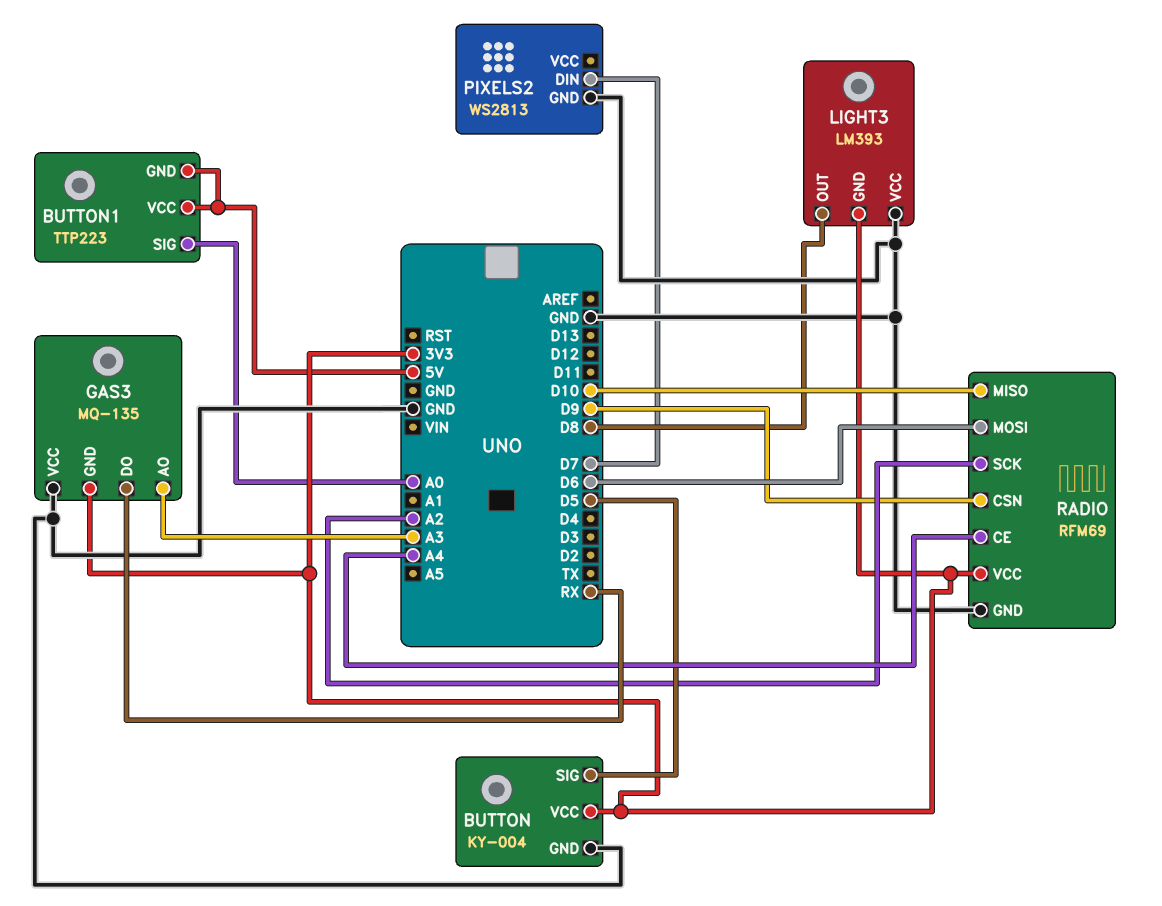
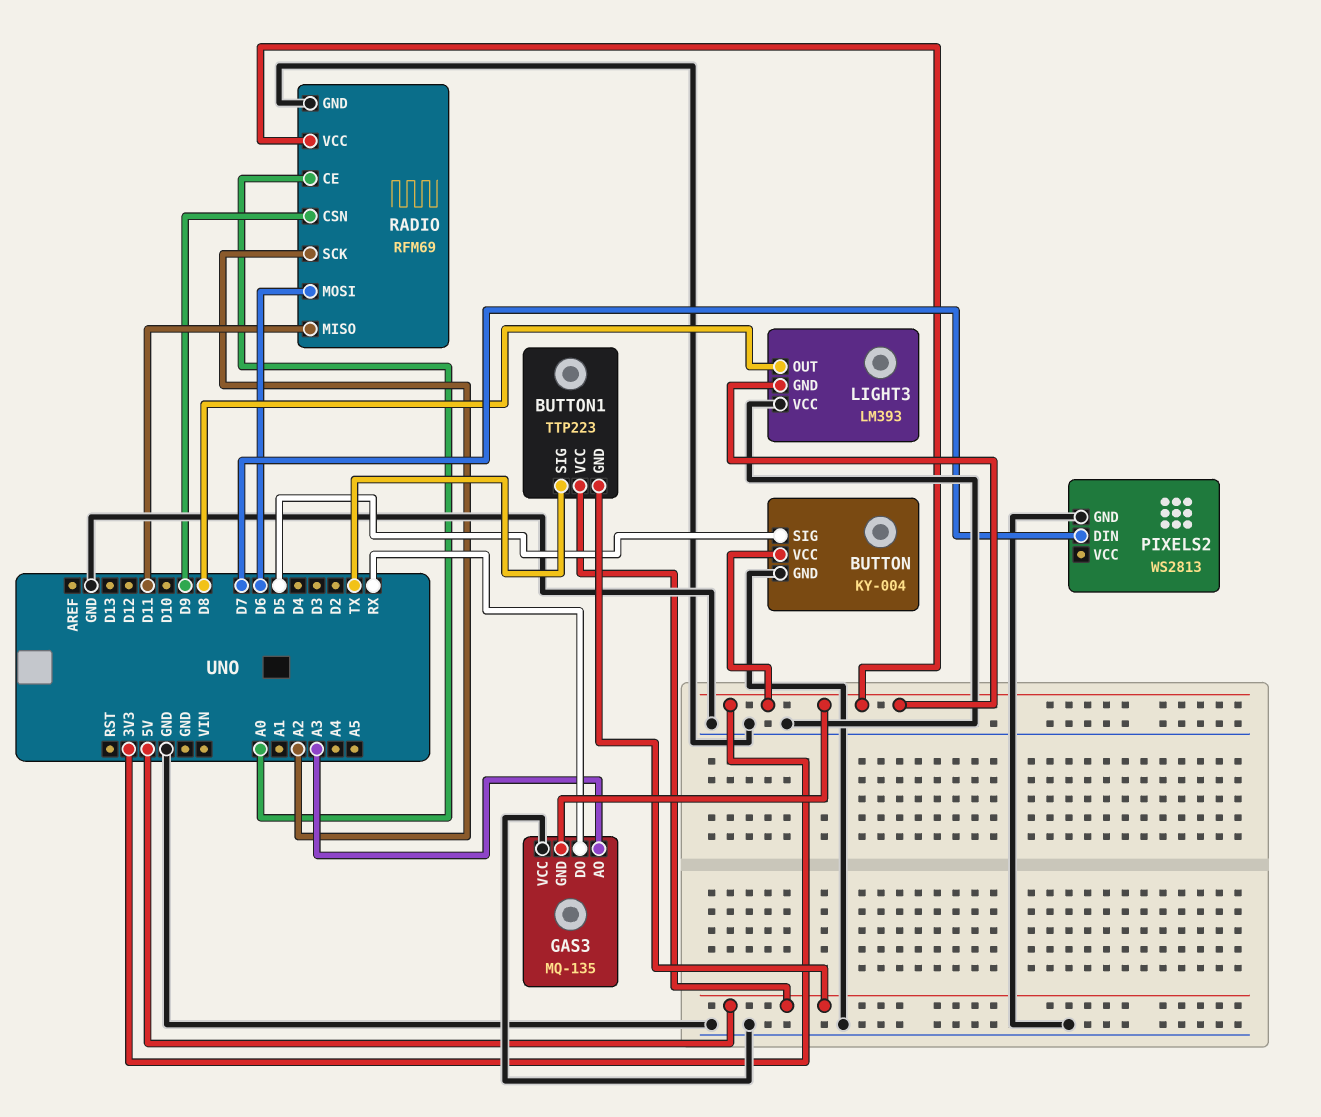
BUTTON1 pin SIG: A0 -> TX
RADIO pin CE: A4 -> A0
RADIO pin MISO: D10 -> D11

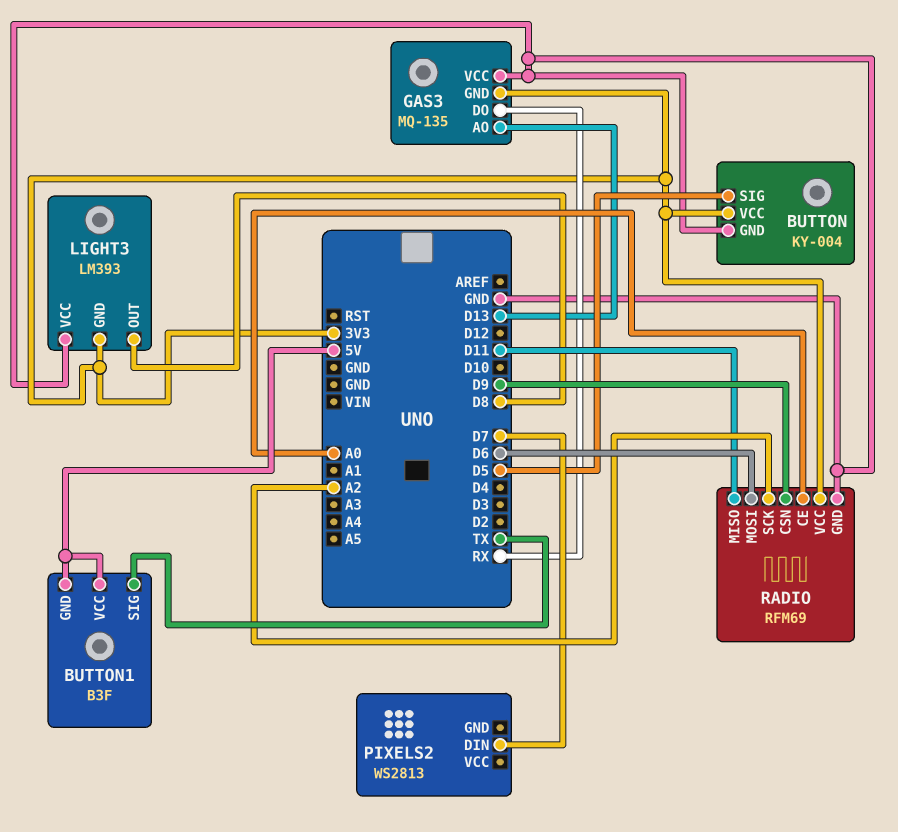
BUTTON1: TTP223 -> B3F
GAS3 pin AO: A3 -> D13
PIXELS2 pin GND: GND -> none

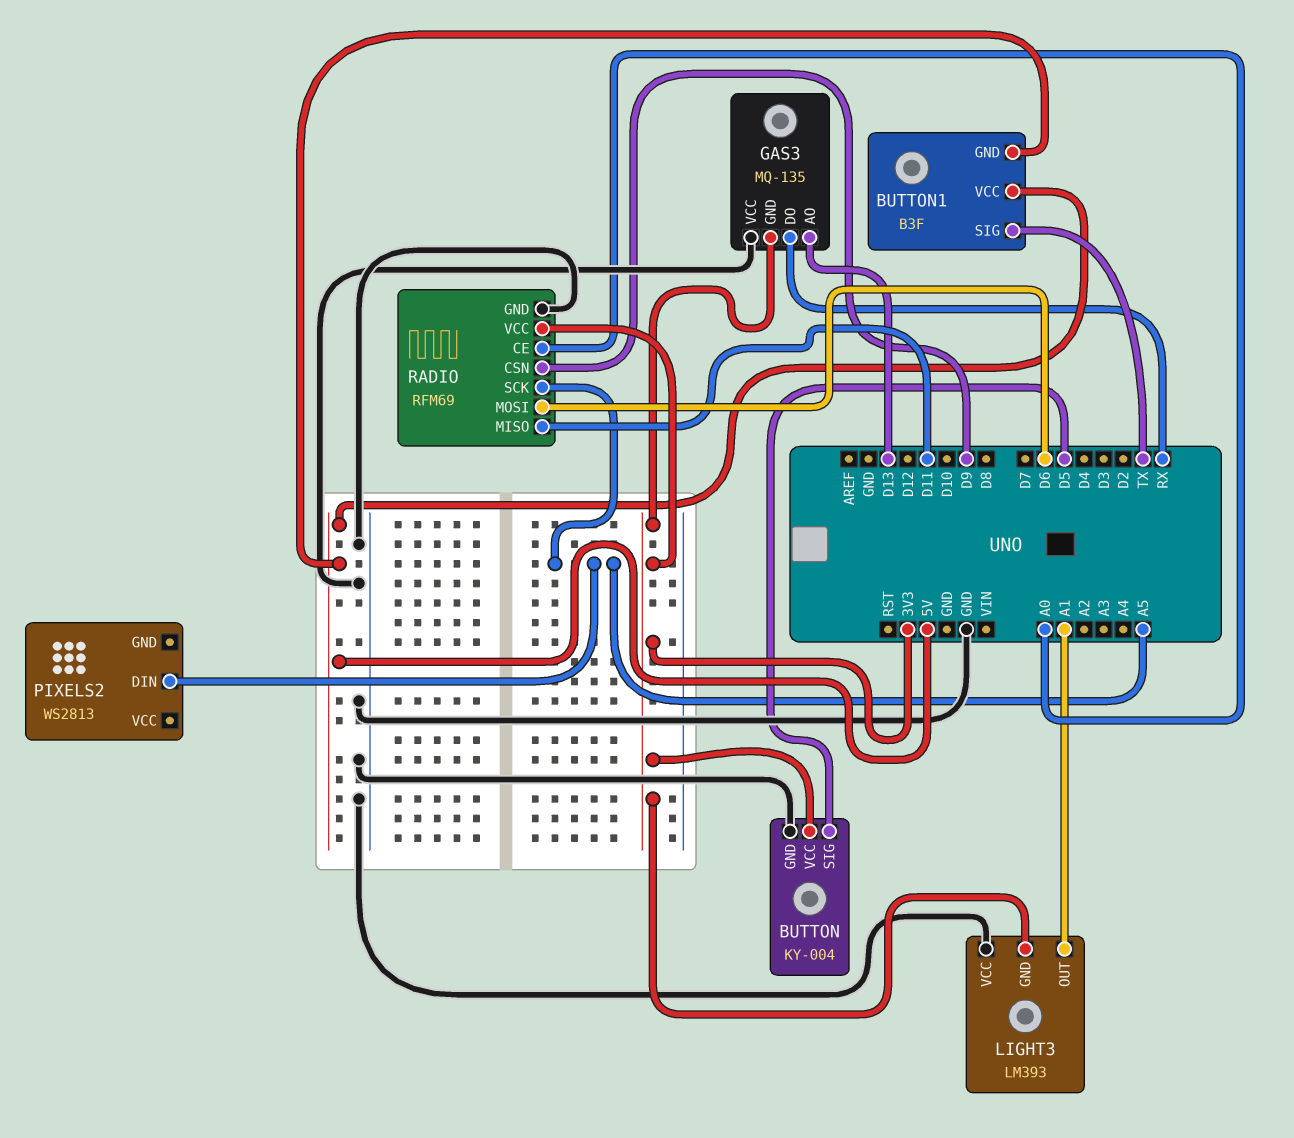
LIGHT3 pin OUT: D8 -> A1
PIXELS2 pin DIN: D7 -> A5
RADIO pin SCK: A2 -> A5

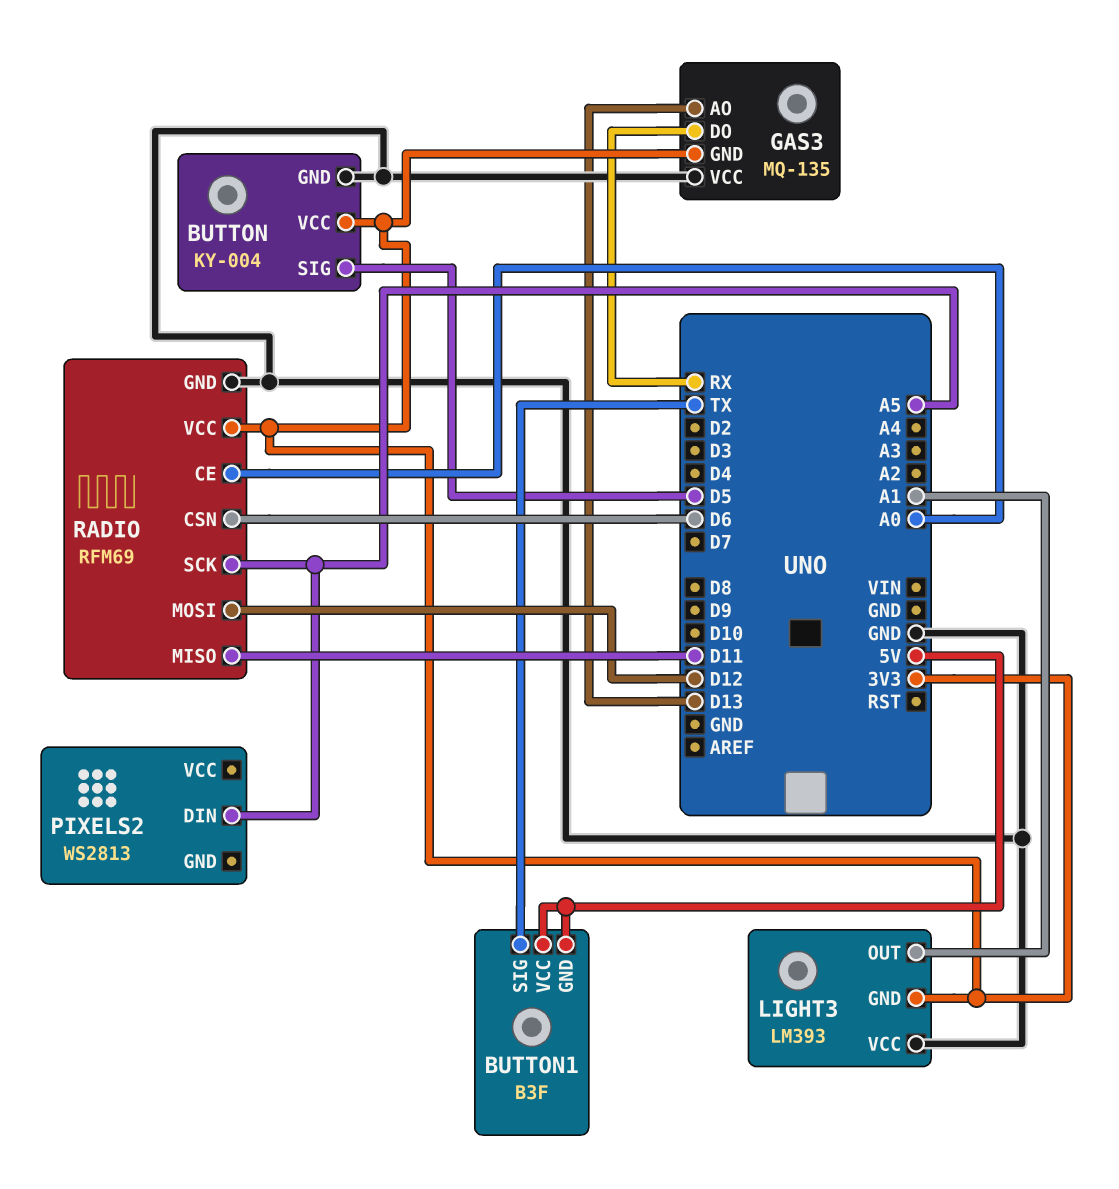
RADIO pin CSN: D9 -> D6
RADIO pin MOSI: D6 -> D12

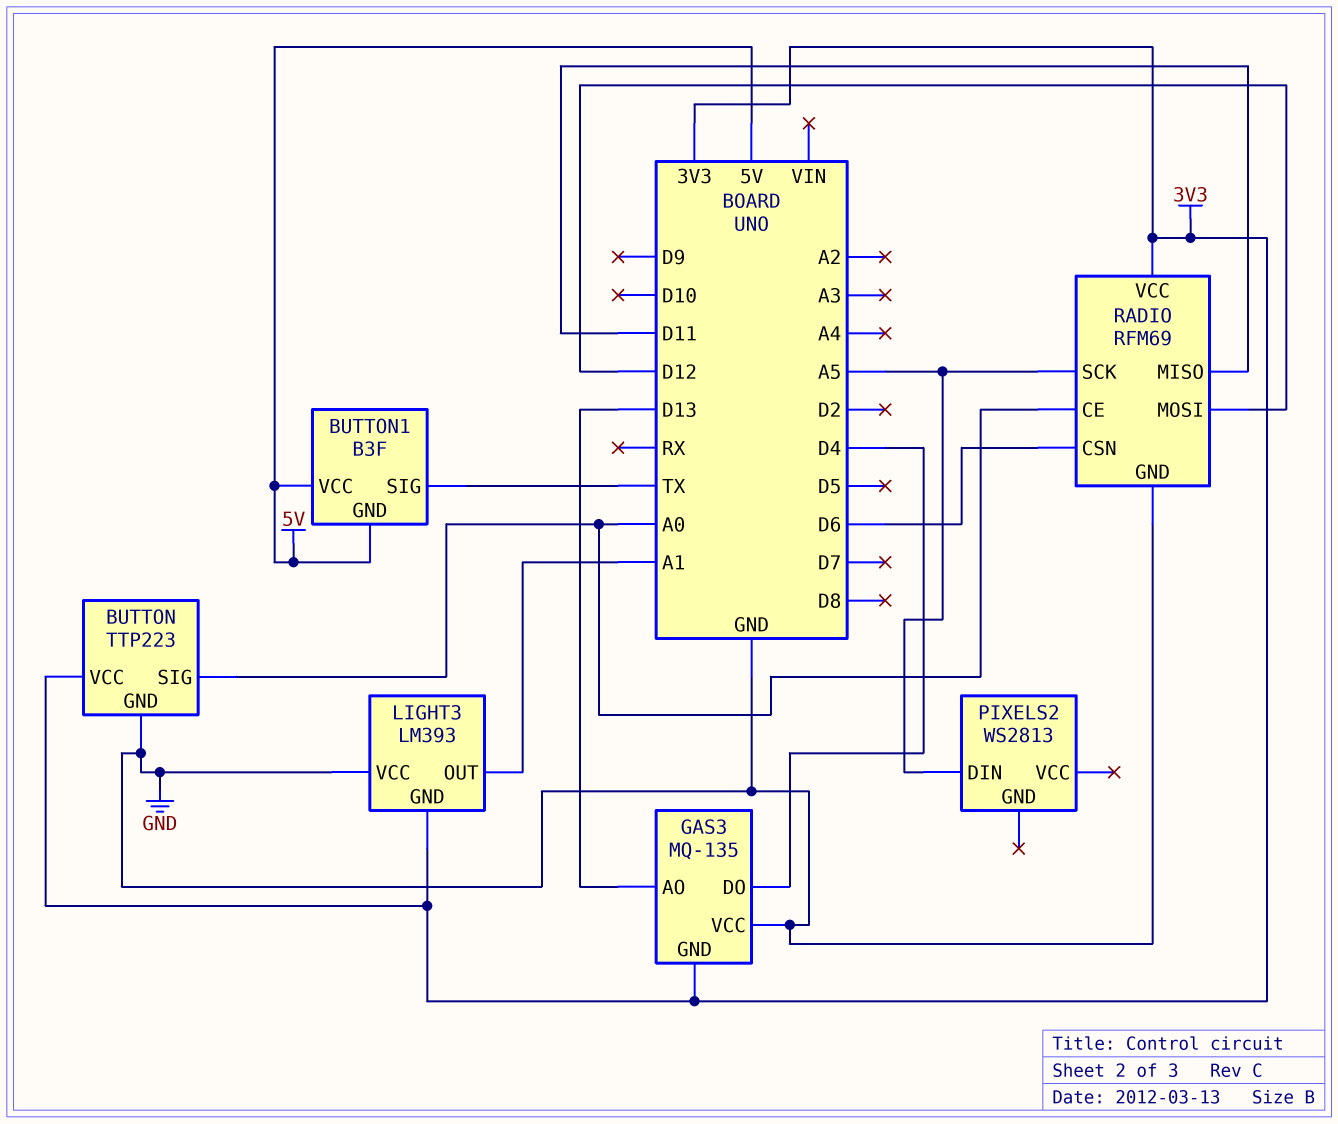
BUTTON: KY-004 -> TTP223
BUTTON pin SIG: D5 -> A0
GAS3 pin DO: RX -> D4

